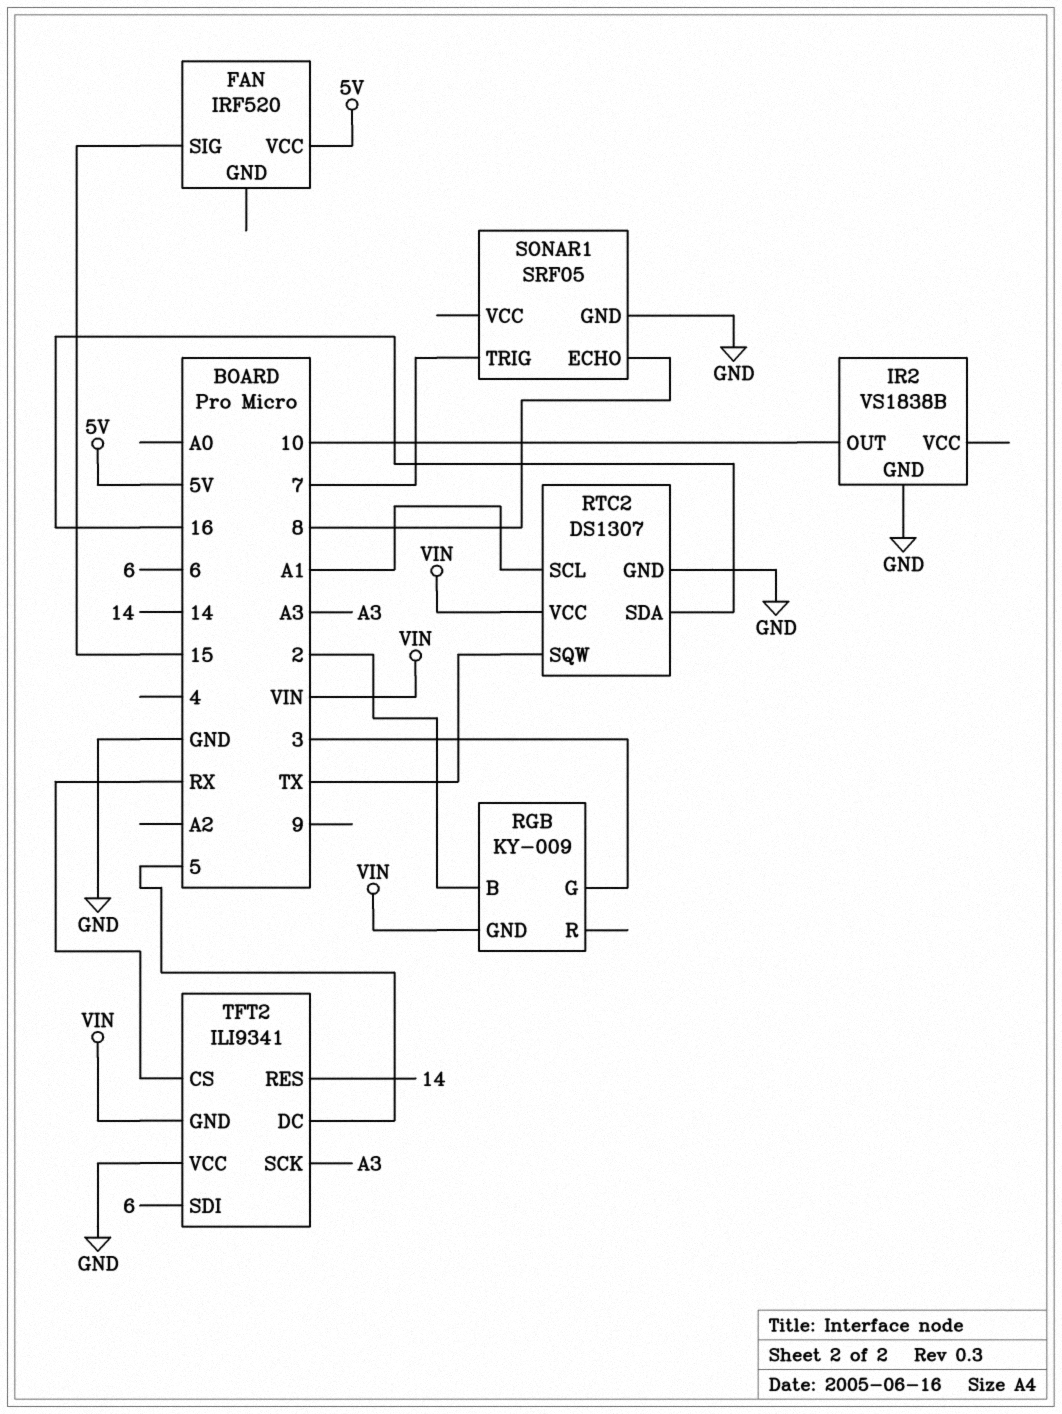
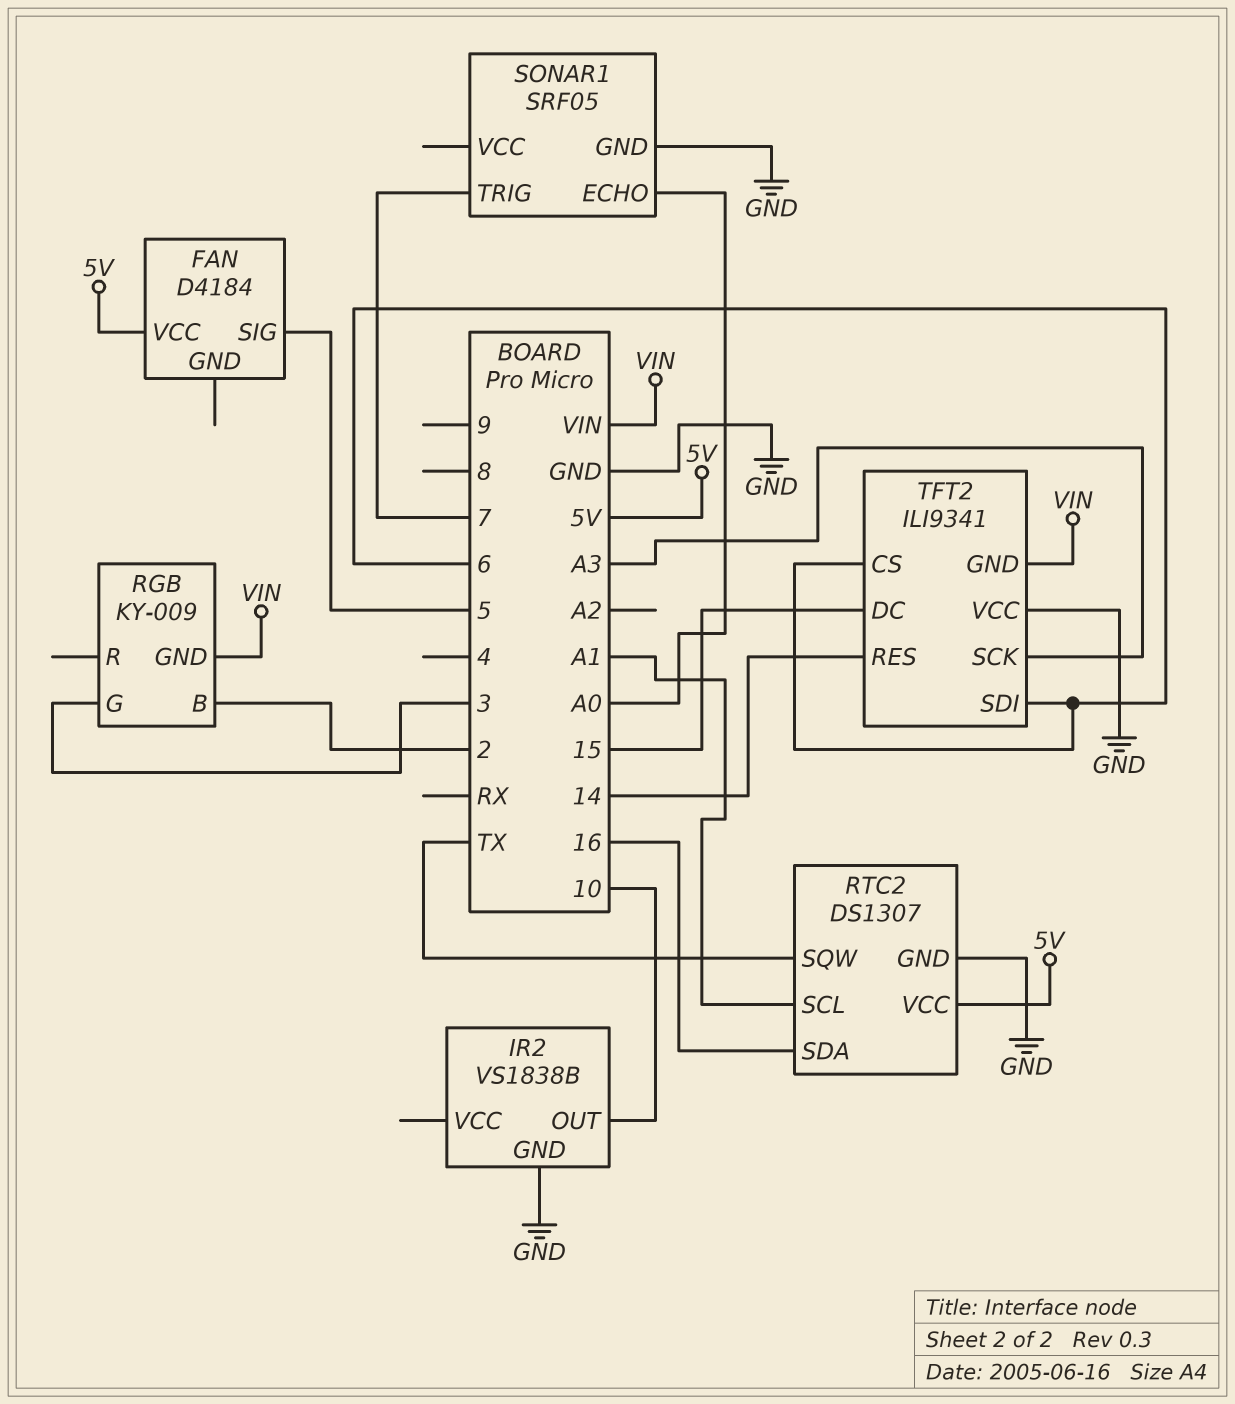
FAN: IRF520 -> D4184
FAN pin SIG: 15 -> 5
RTC2 pin VCC: VIN -> 5V
SONAR1 pin ECHO: 8 -> A0
TFT2 pin CS: RX -> 6
TFT2 pin DC: 5 -> 15

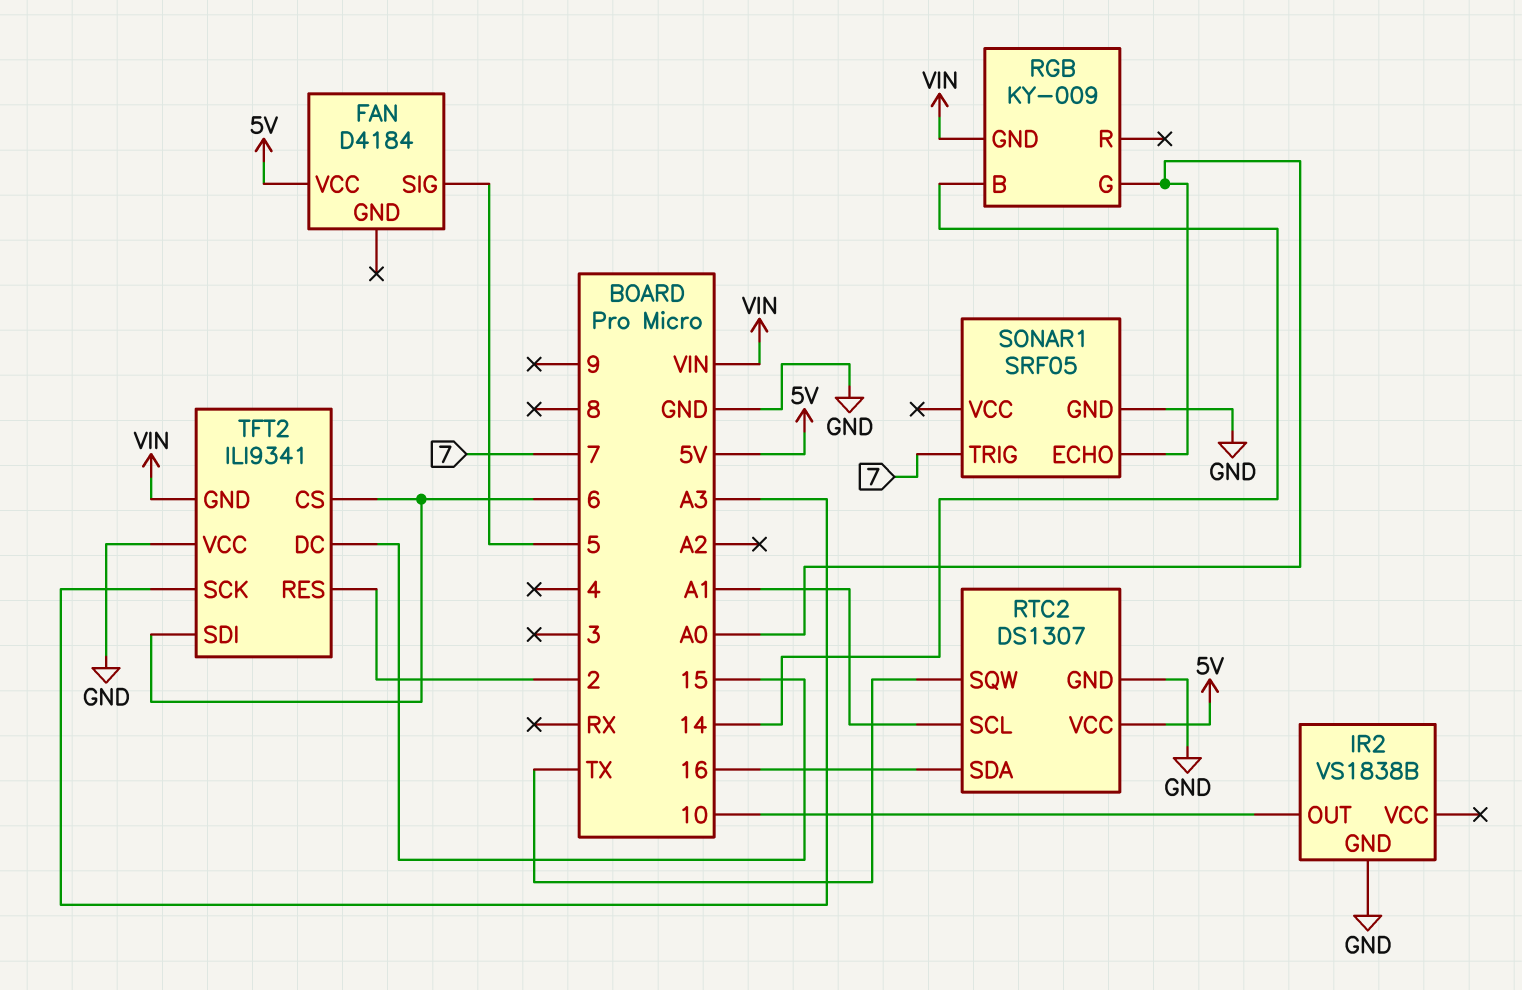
RGB pin B: 2 -> 14
RGB pin G: 3 -> A0
TFT2 pin RES: 14 -> 2

